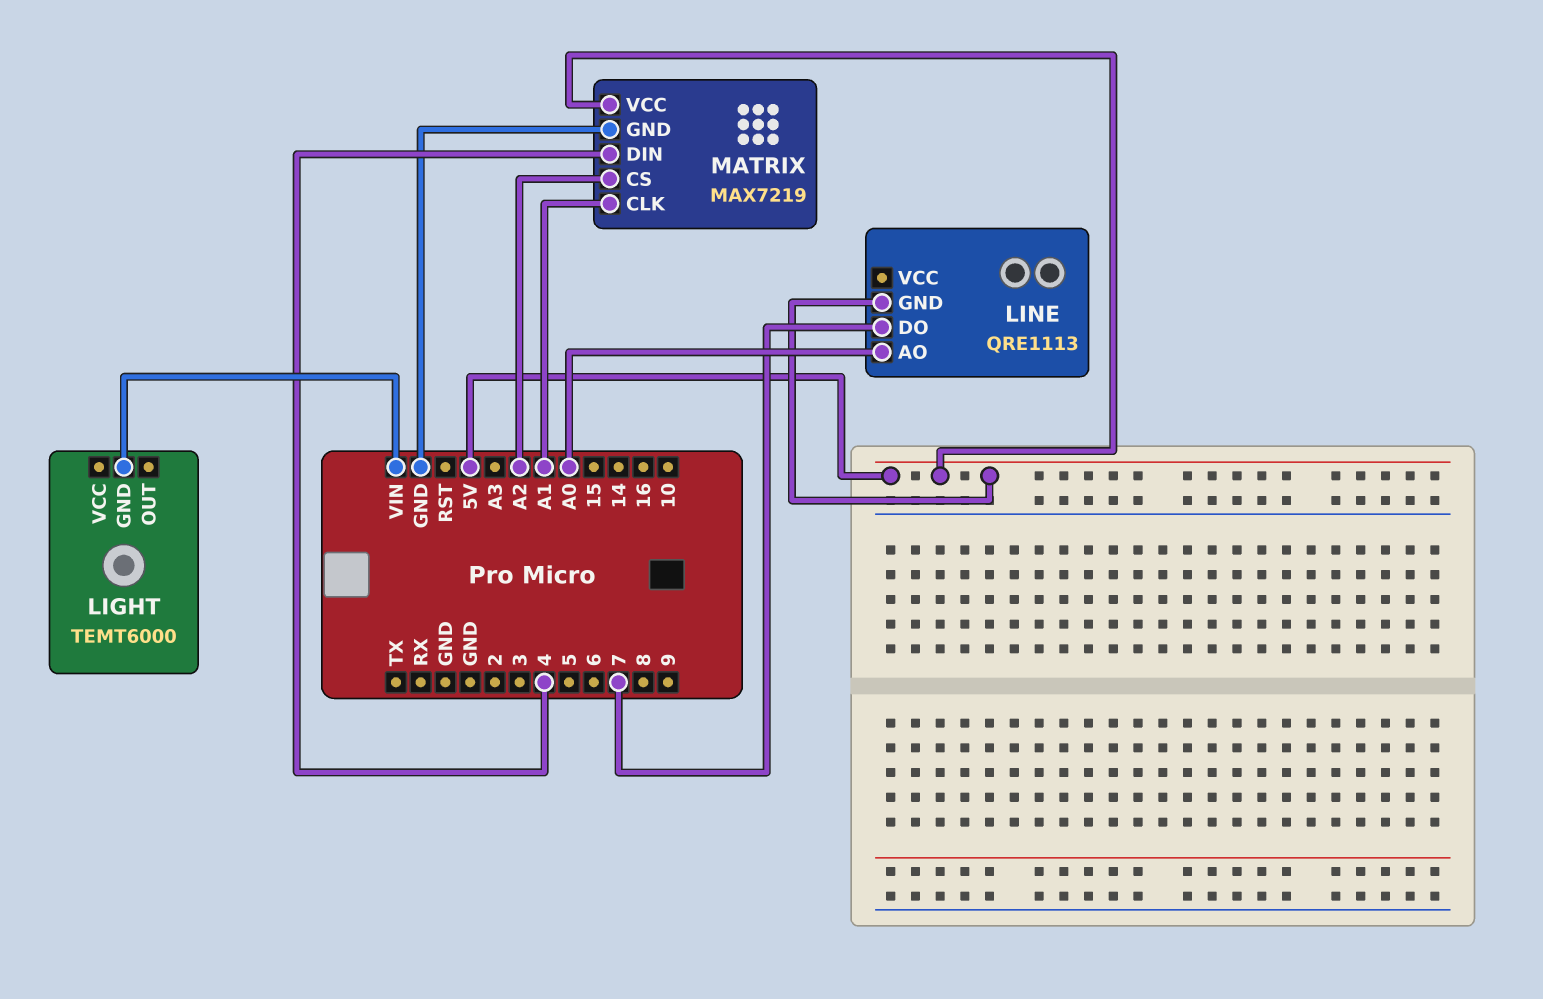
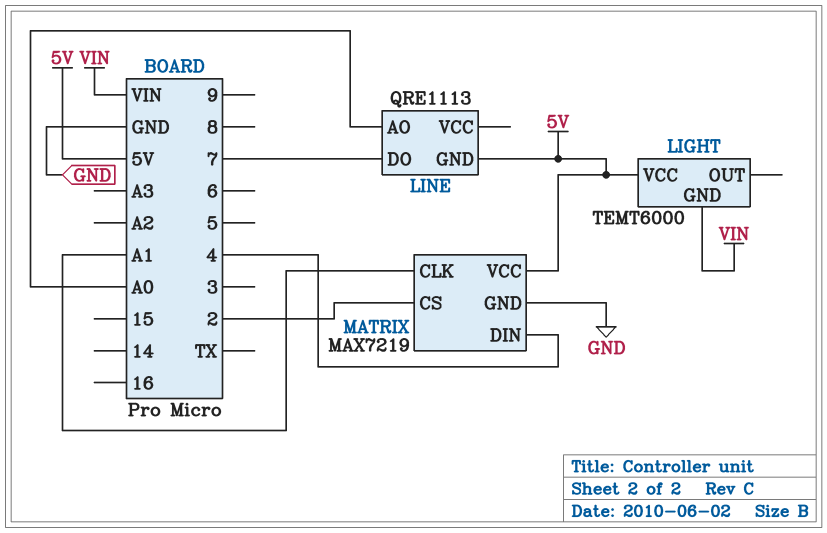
LIGHT pin VCC: none -> 5V
MATRIX pin CS: A2 -> 2

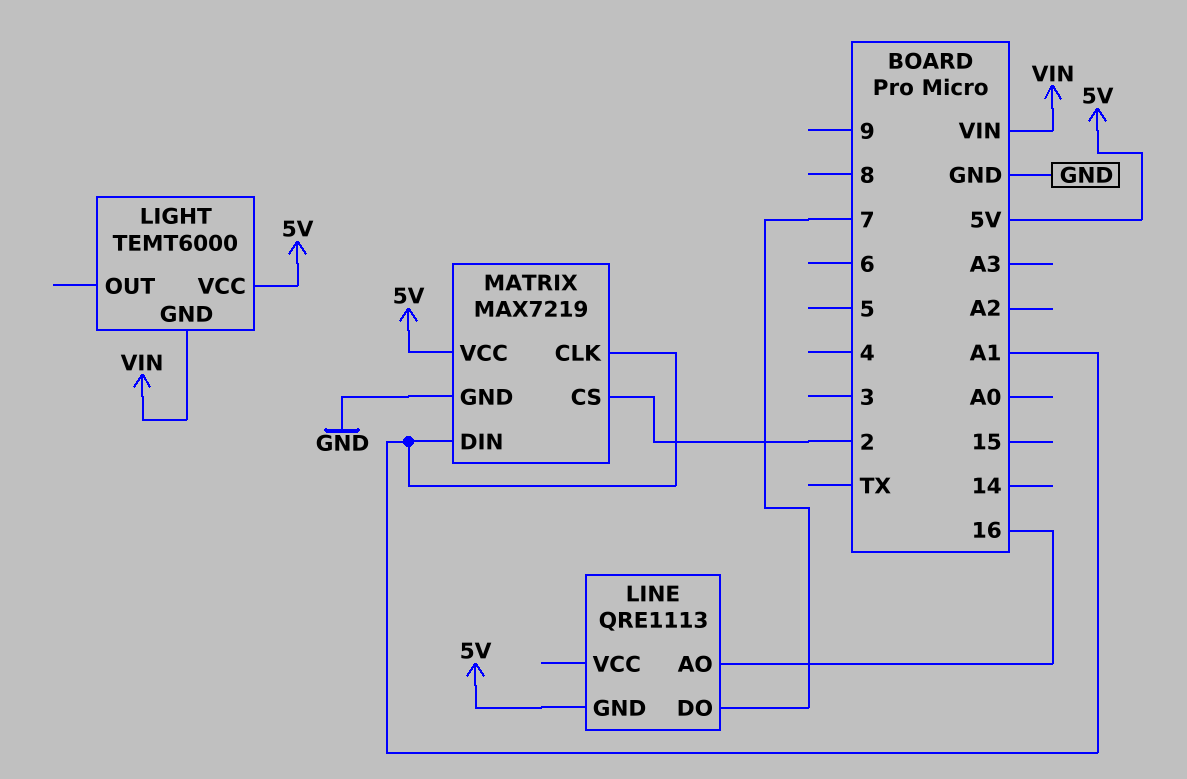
LINE pin AO: A0 -> 16
MATRIX pin DIN: 4 -> A1

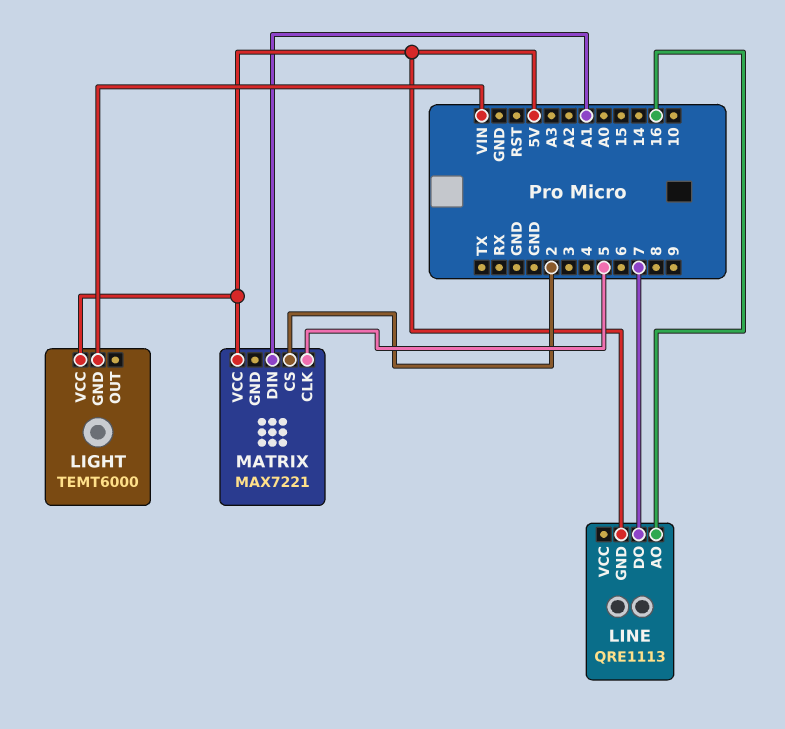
MATRIX: MAX7219 -> MAX7221
MATRIX pin CLK: A1 -> 5
MATRIX pin GND: GND -> none

